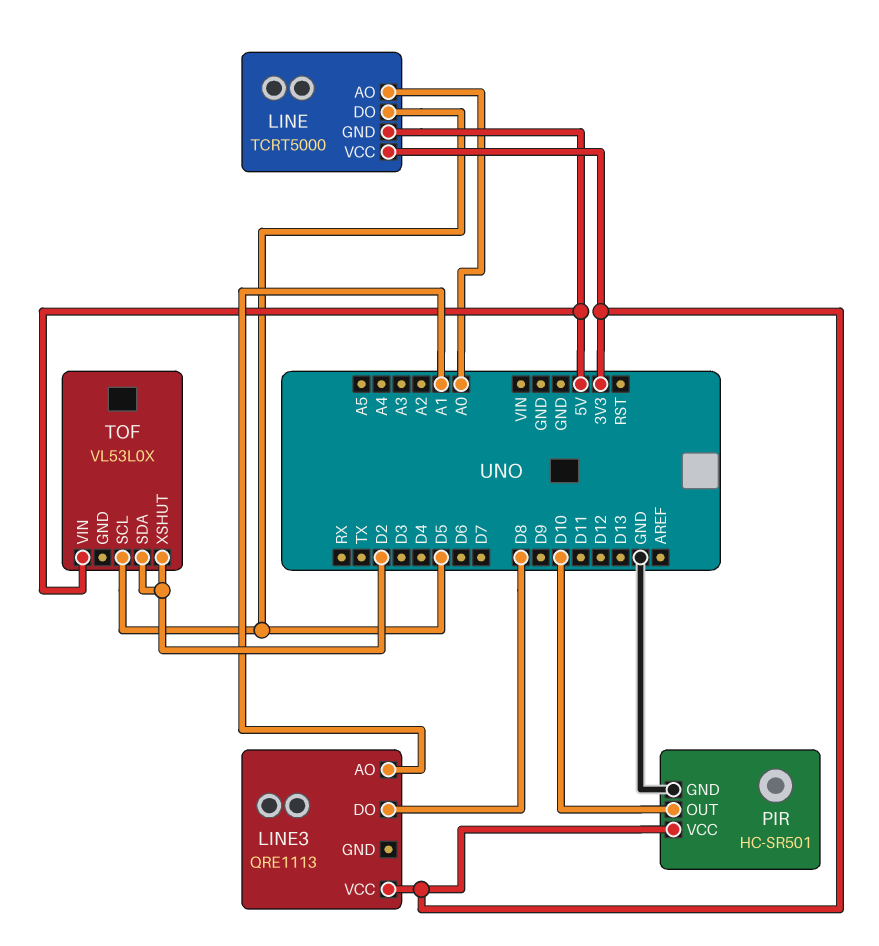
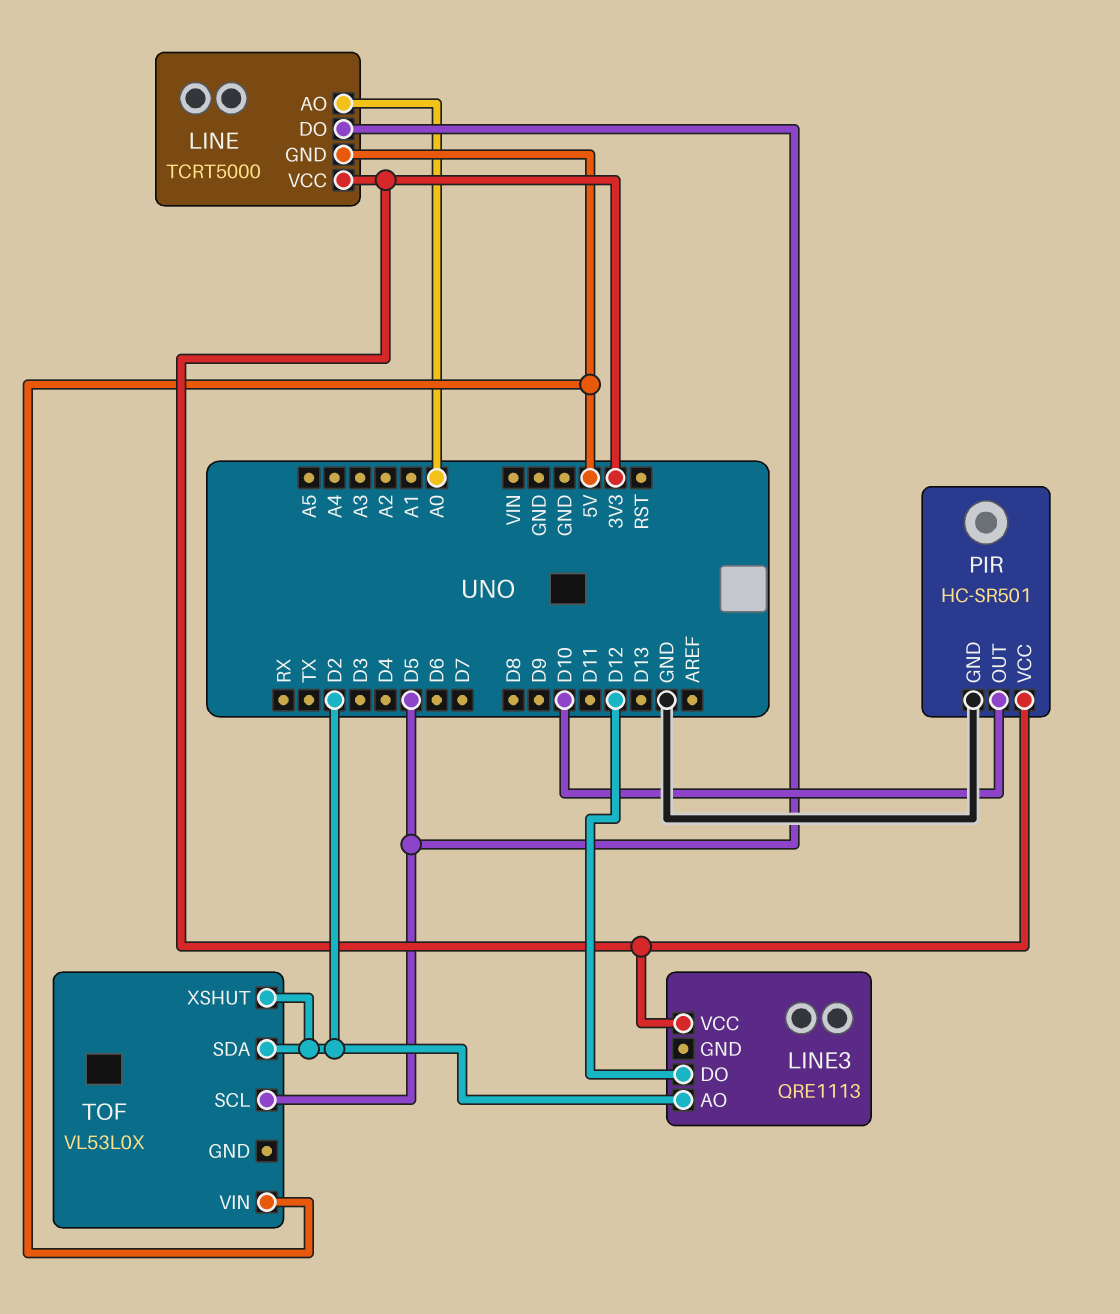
LINE3 pin AO: A1 -> D2
LINE3 pin DO: D8 -> D12

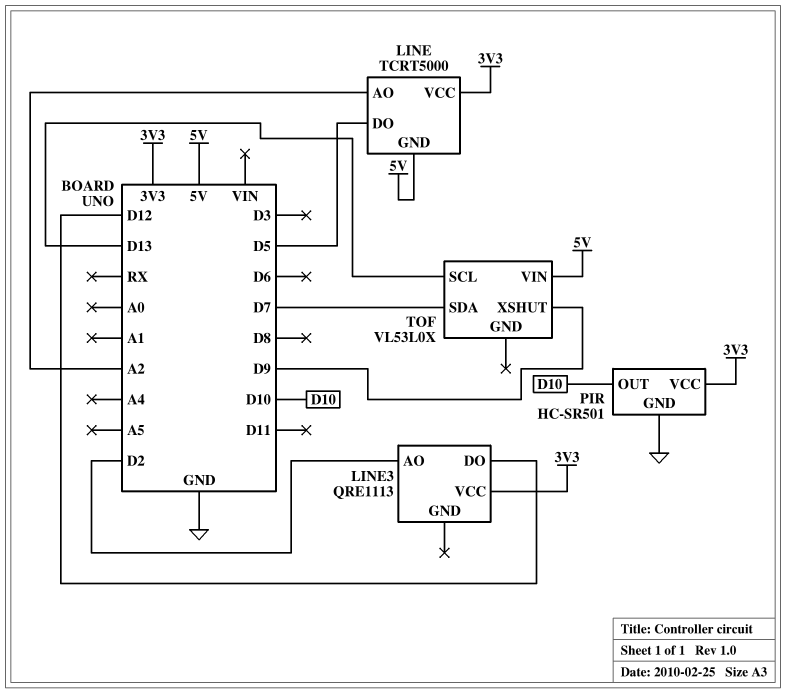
LINE pin AO: A0 -> A2
TOF pin SCL: D5 -> D13
TOF pin SDA: D2 -> D7
TOF pin XSHUT: D2 -> D9

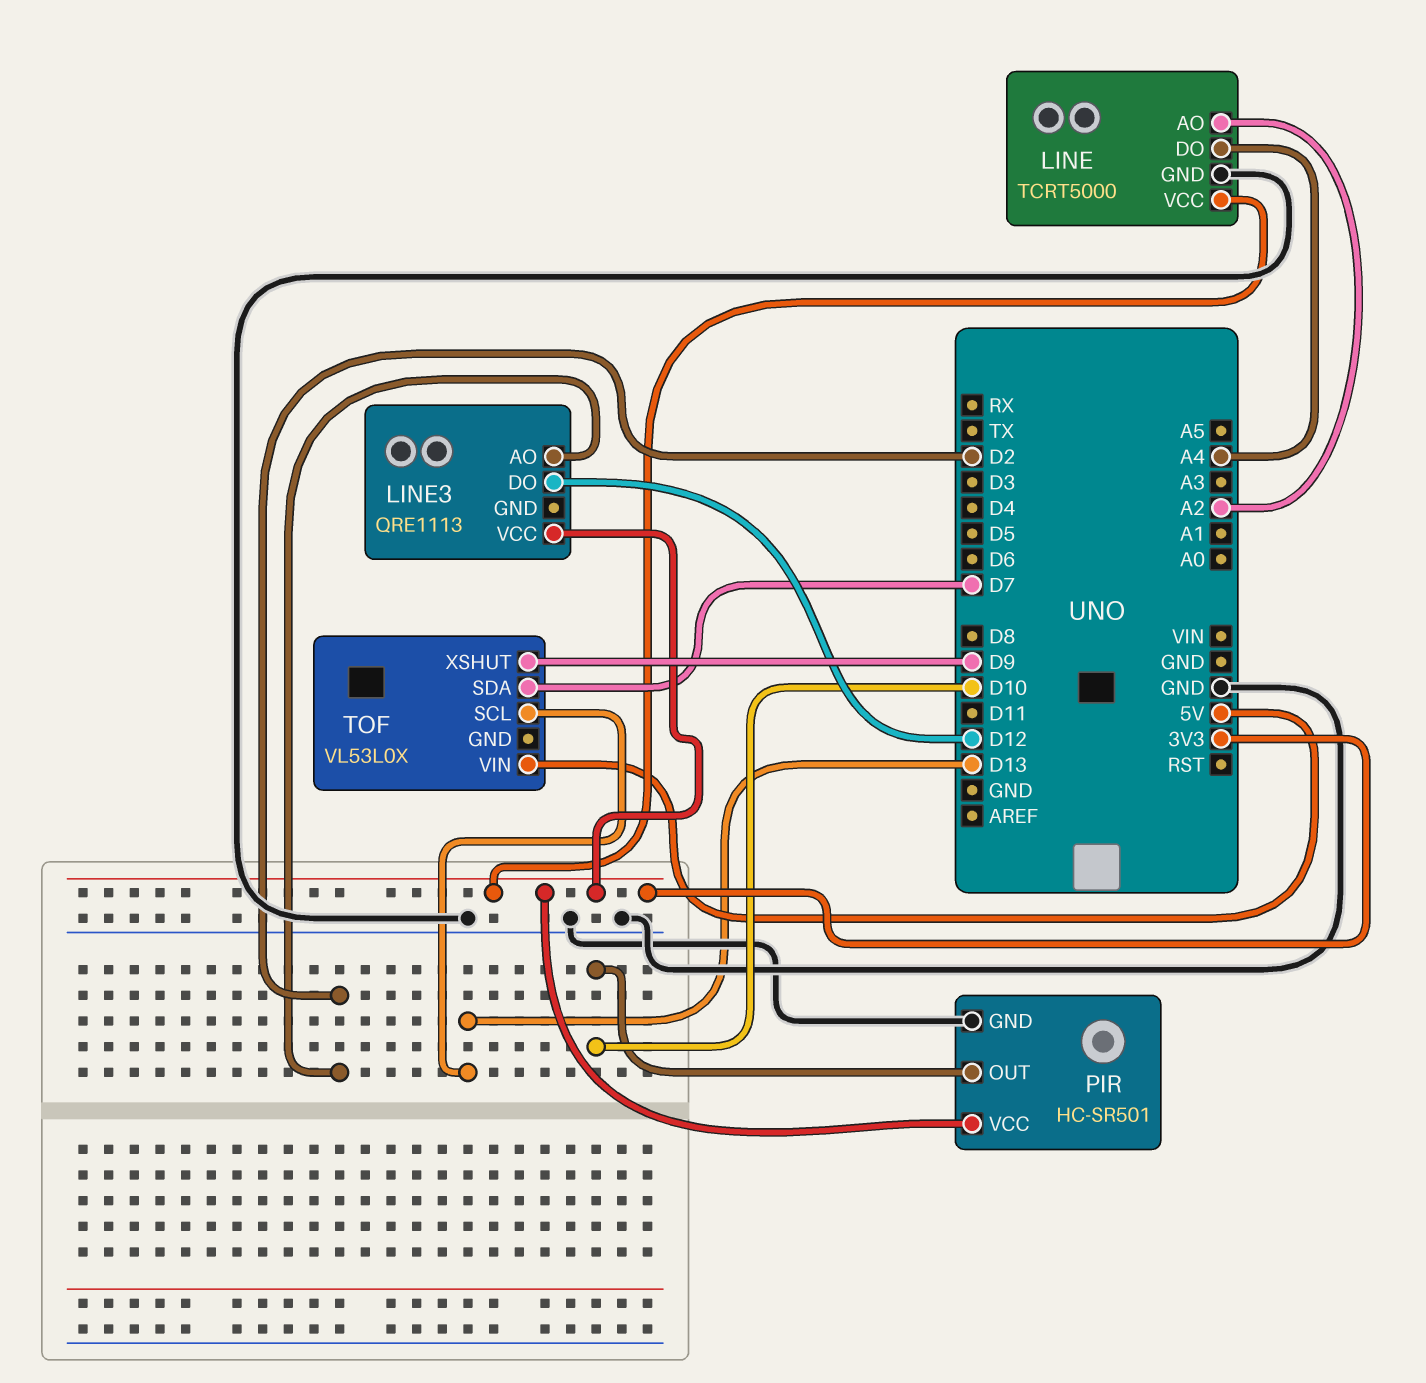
LINE pin DO: D5 -> A4
LINE pin GND: 5V -> GND

